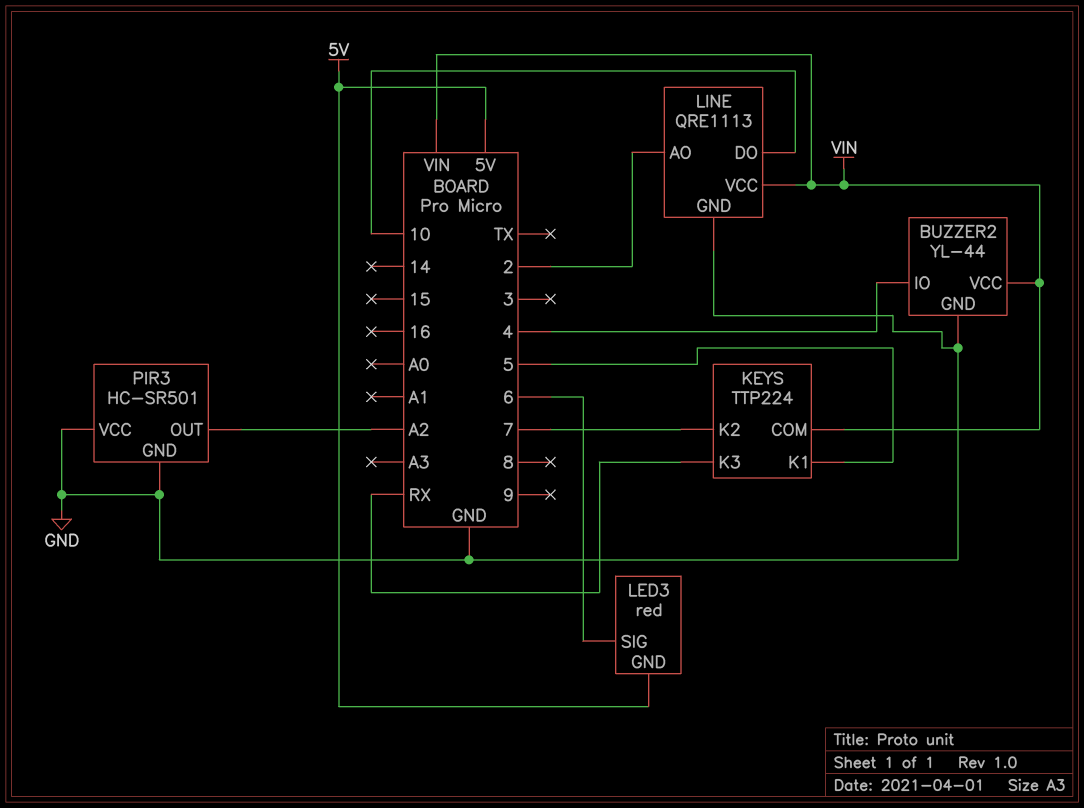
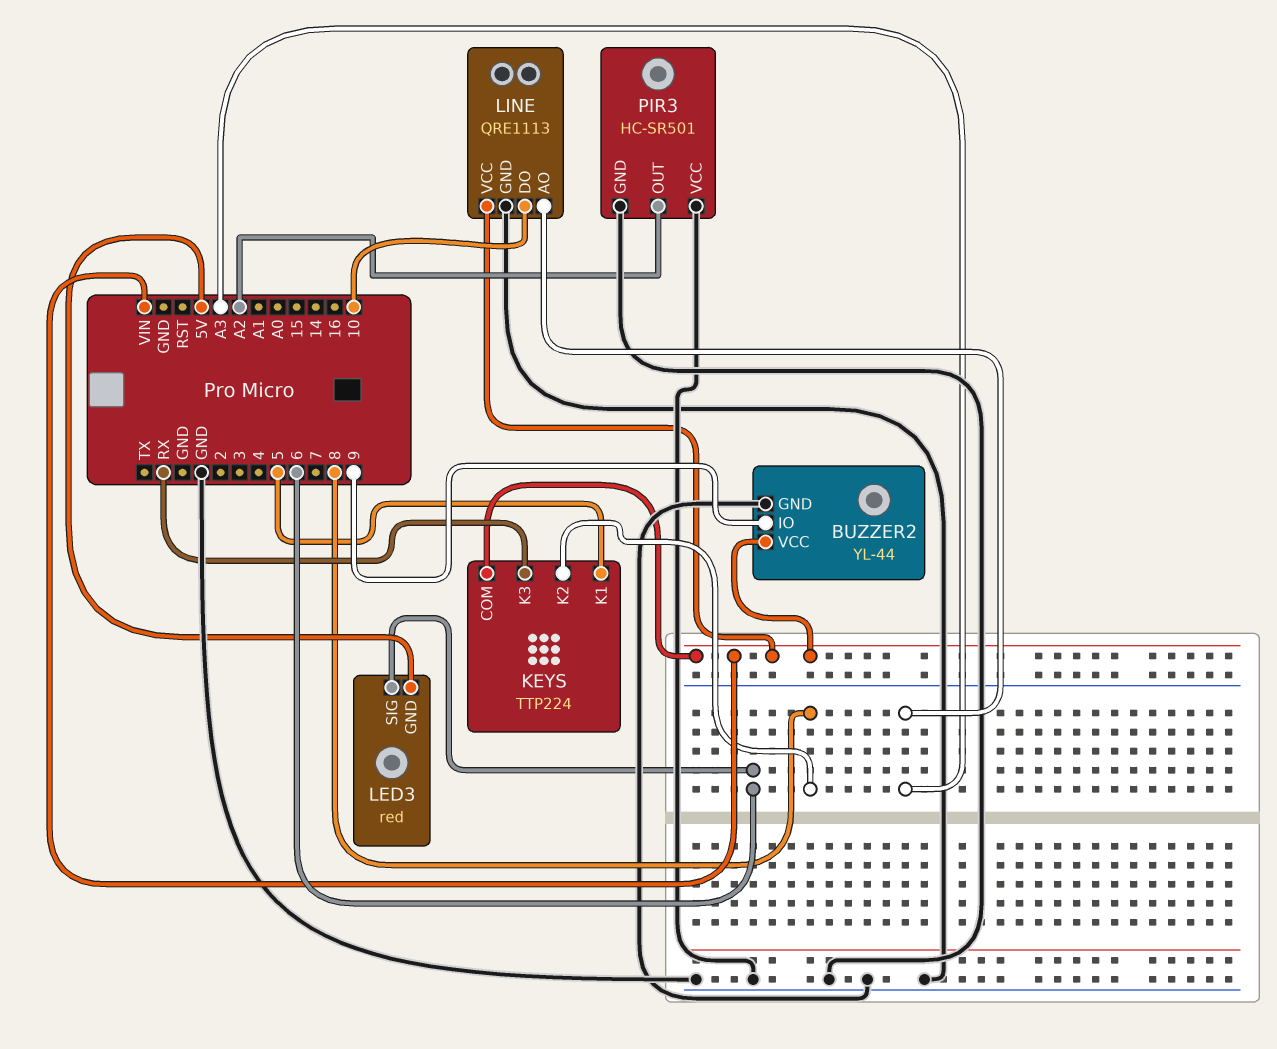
BUZZER2 pin IO: 4 -> 9
KEYS pin K2: 7 -> 8
LINE pin AO: 2 -> A3

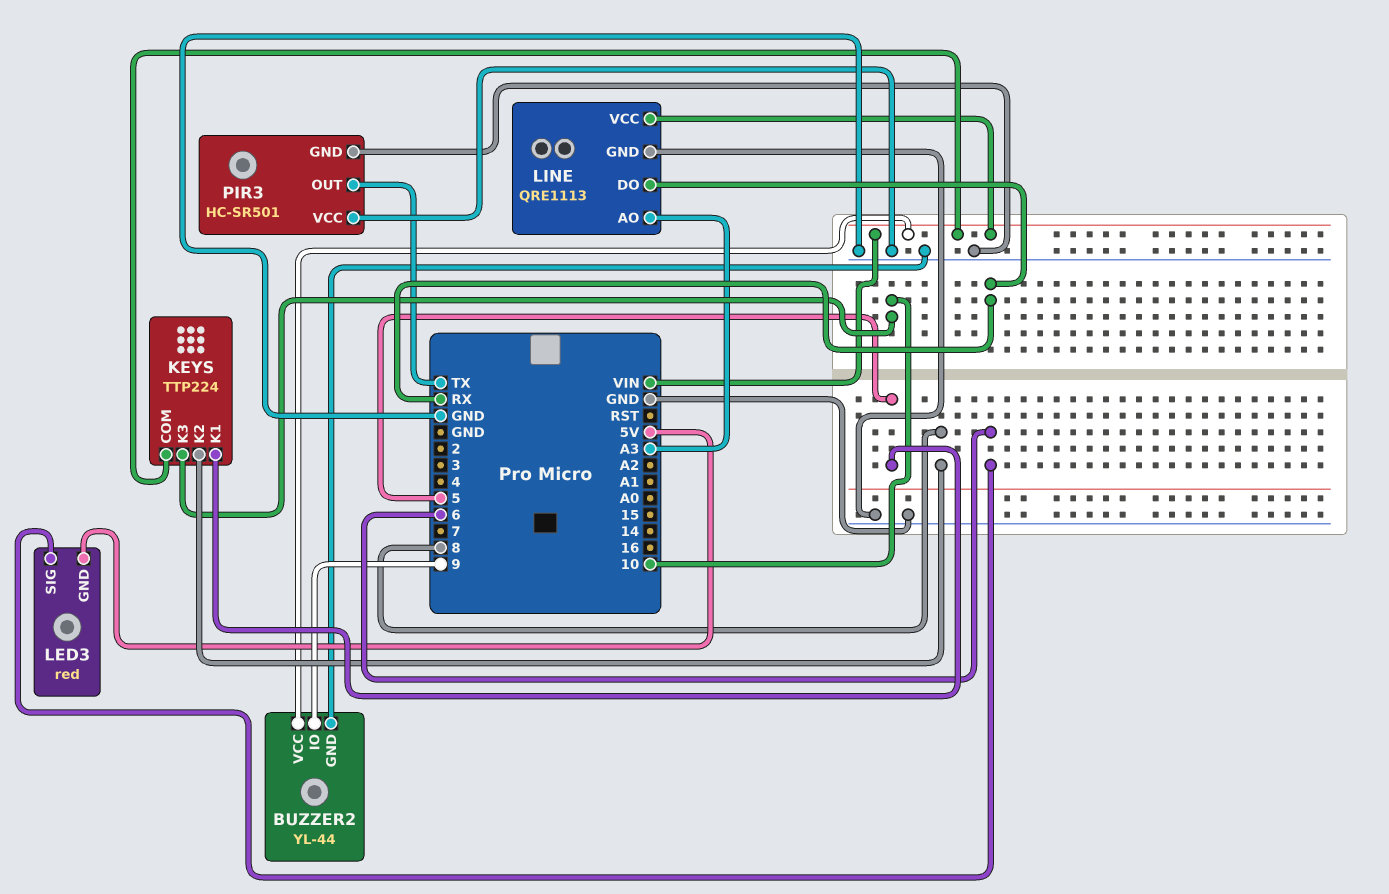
KEYS pin K3: RX -> 10
LINE pin DO: 10 -> RX
PIR3 pin OUT: A2 -> TX

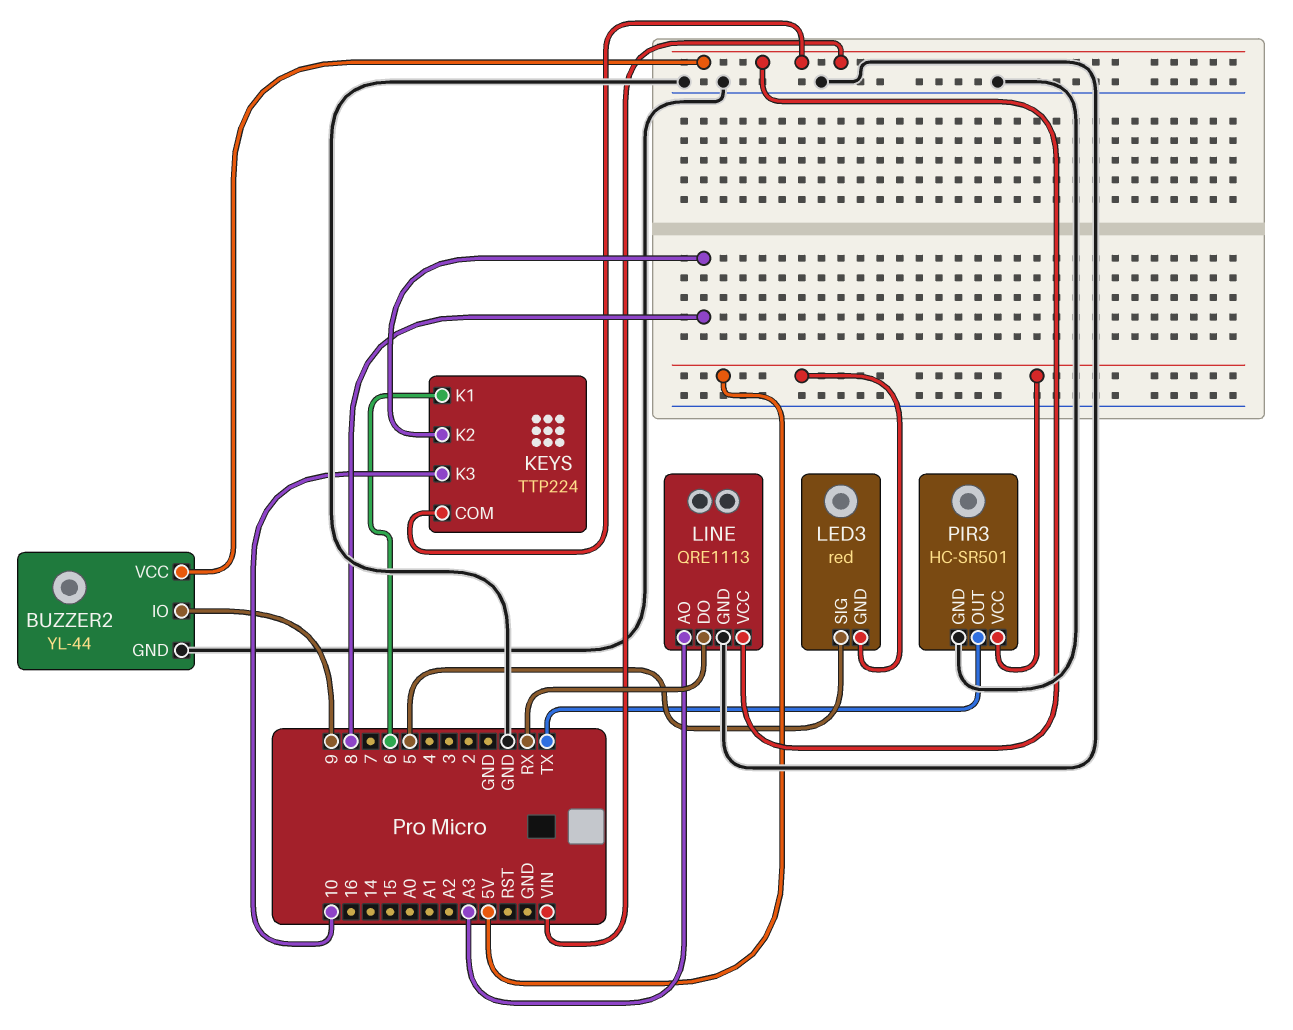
KEYS pin K1: 5 -> 6
LED3 pin SIG: 6 -> 5
PIR3 pin VCC: GND -> 5V

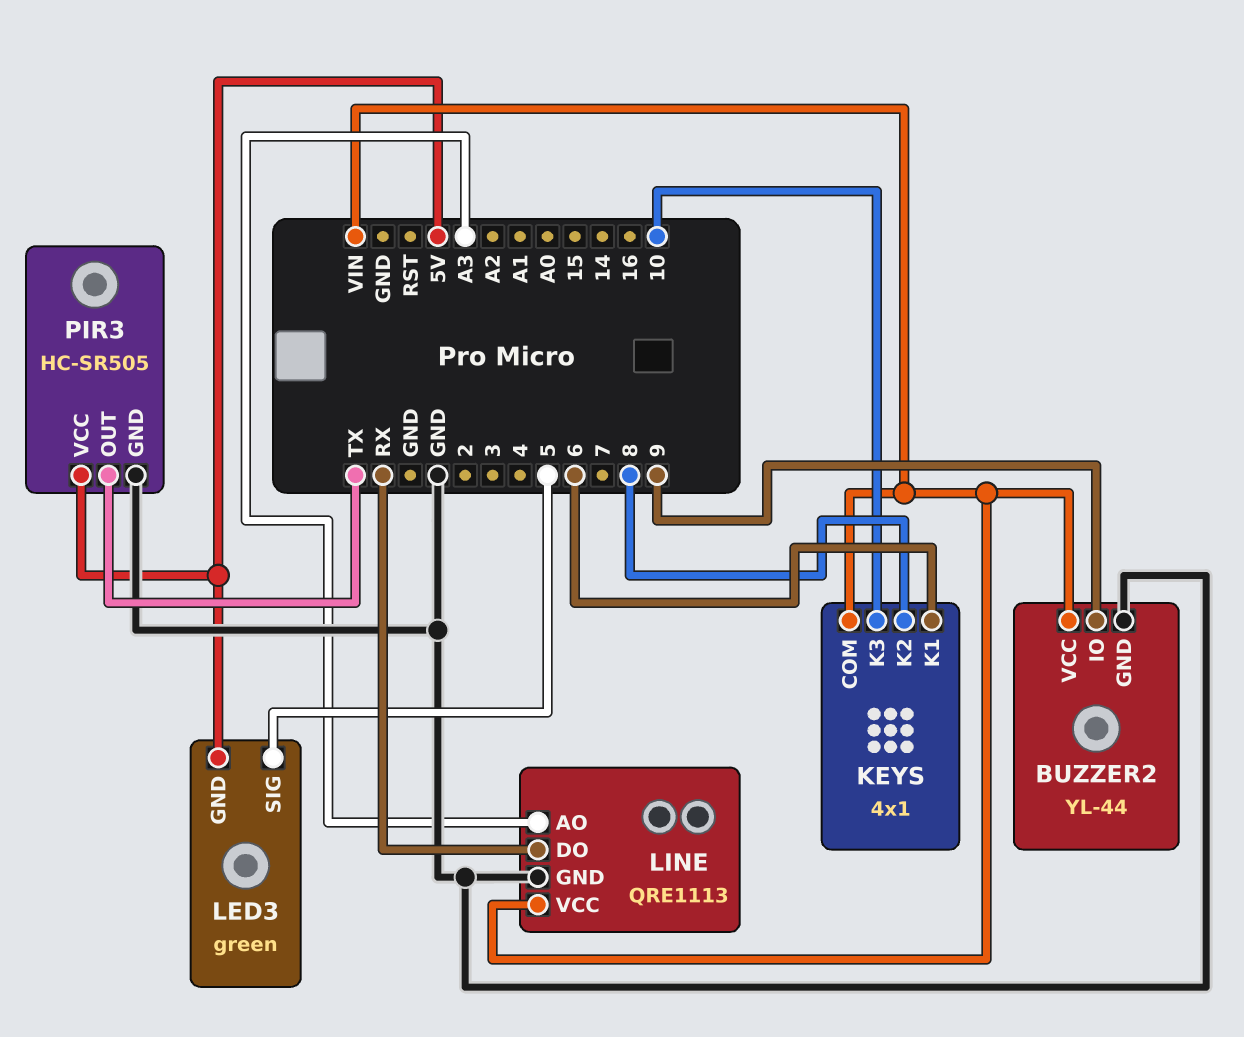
KEYS: TTP224 -> 4x1
LED3: red -> green
PIR3: HC-SR501 -> HC-SR505

